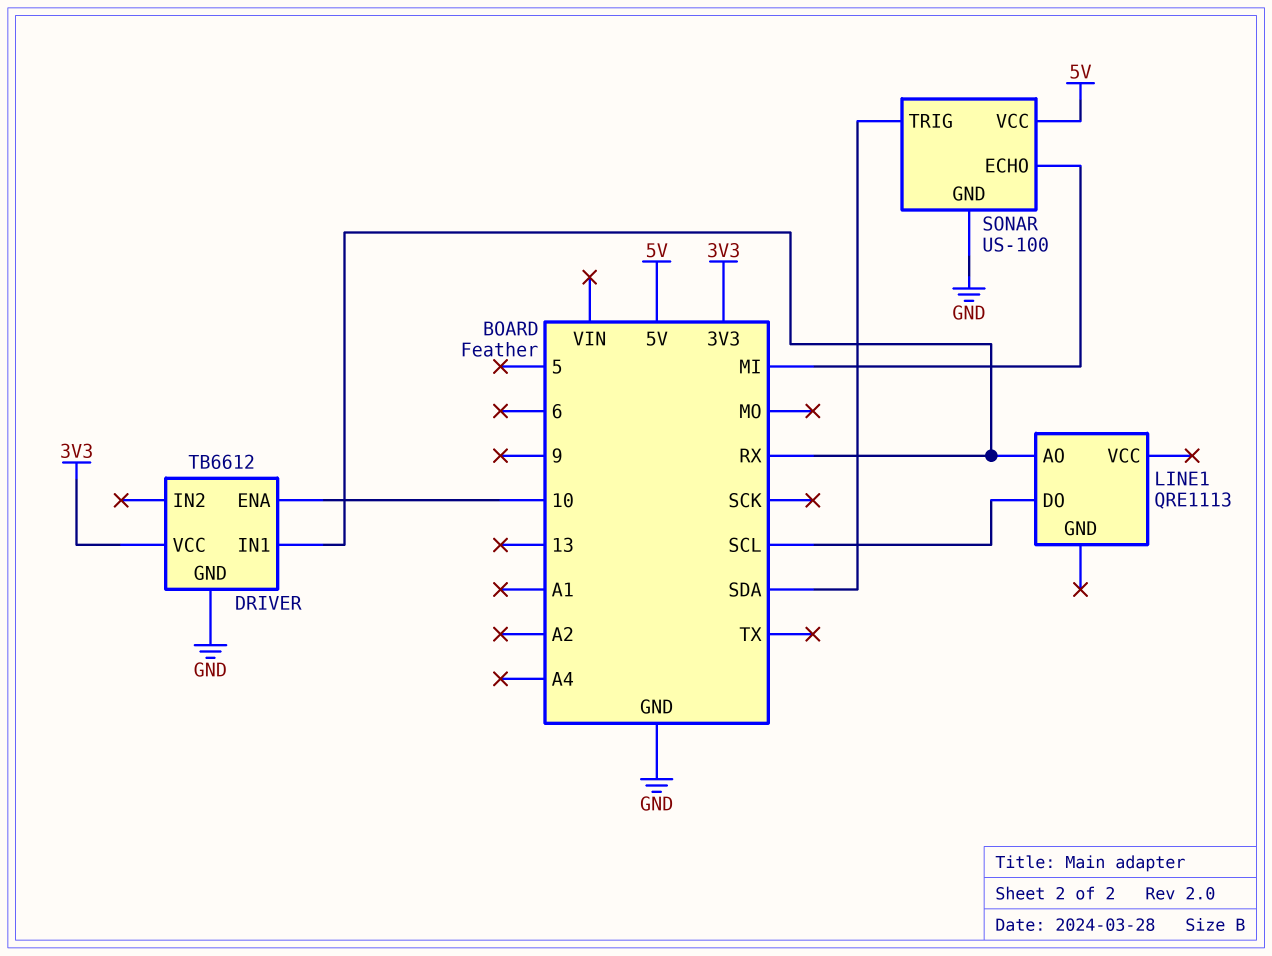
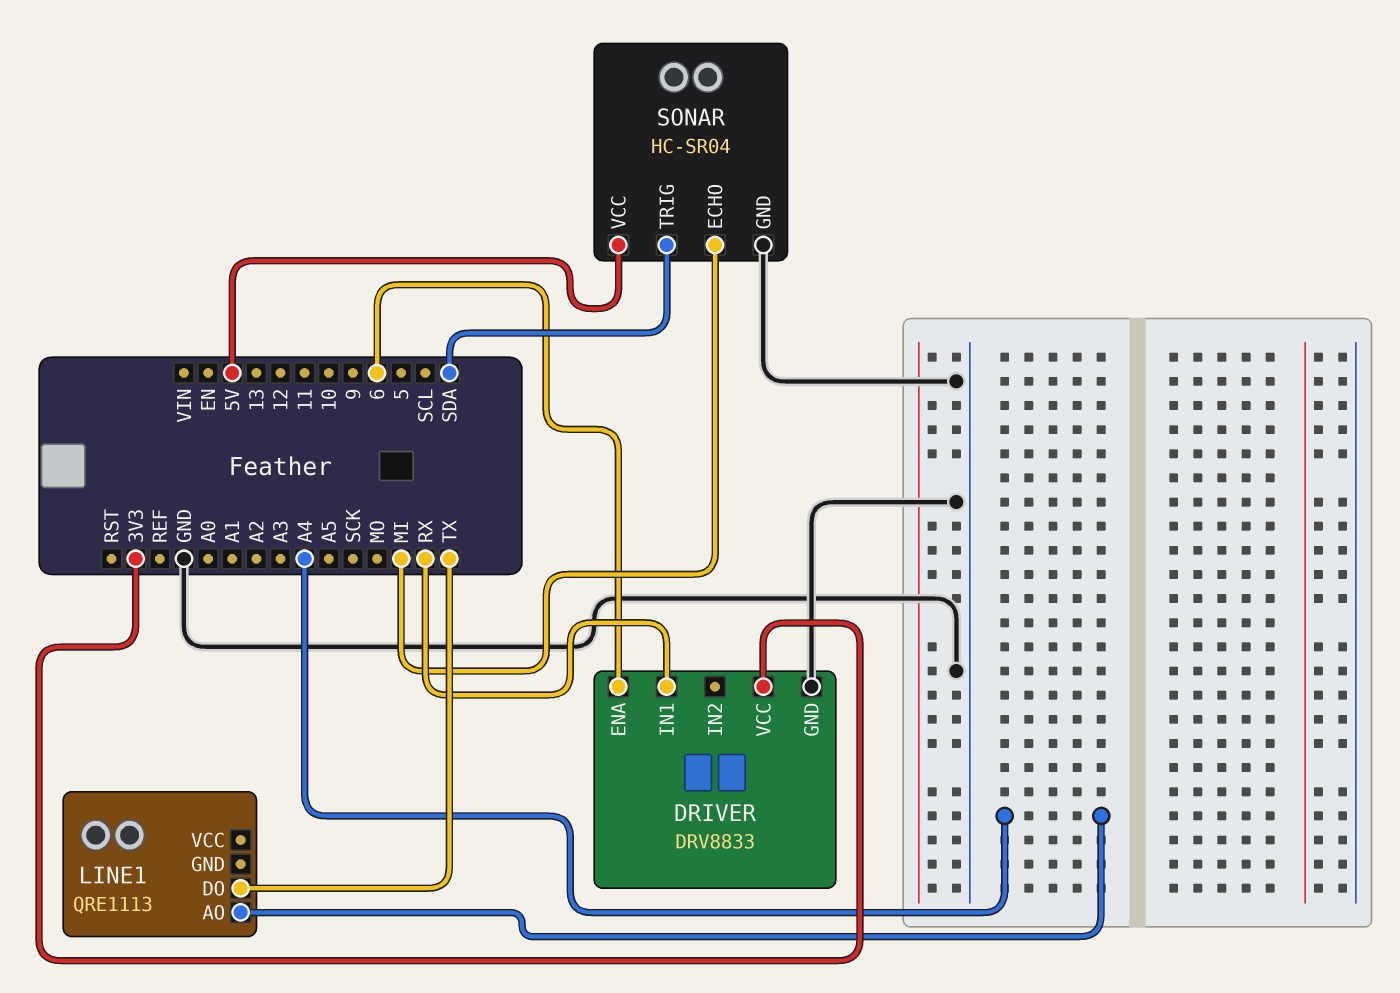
DRIVER: TB6612 -> DRV8833
DRIVER pin ENA: 10 -> 6
LINE1 pin AO: RX -> A4
LINE1 pin DO: SCL -> TX
SONAR: US-100 -> HC-SR04

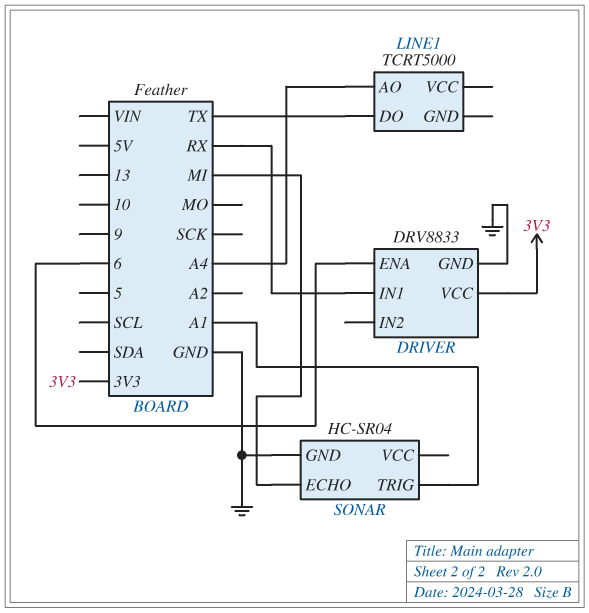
LINE1: QRE1113 -> TCRT5000
SONAR pin TRIG: SDA -> A1
SONAR pin VCC: 5V -> none

